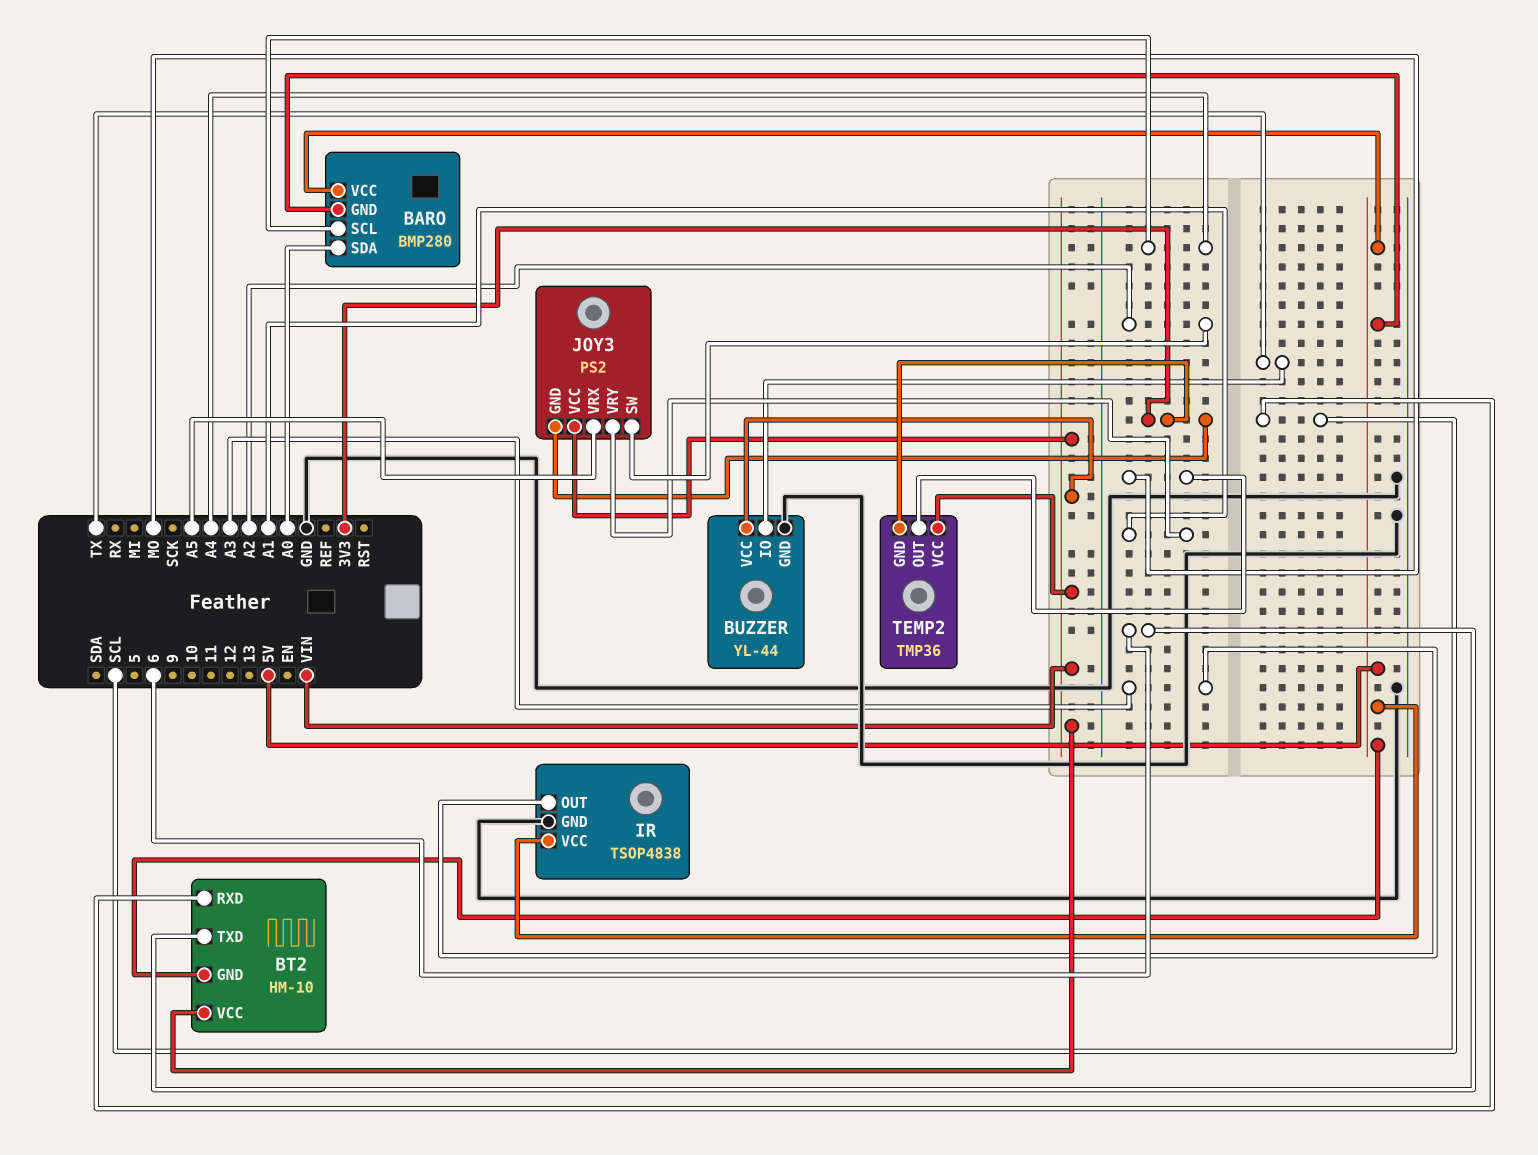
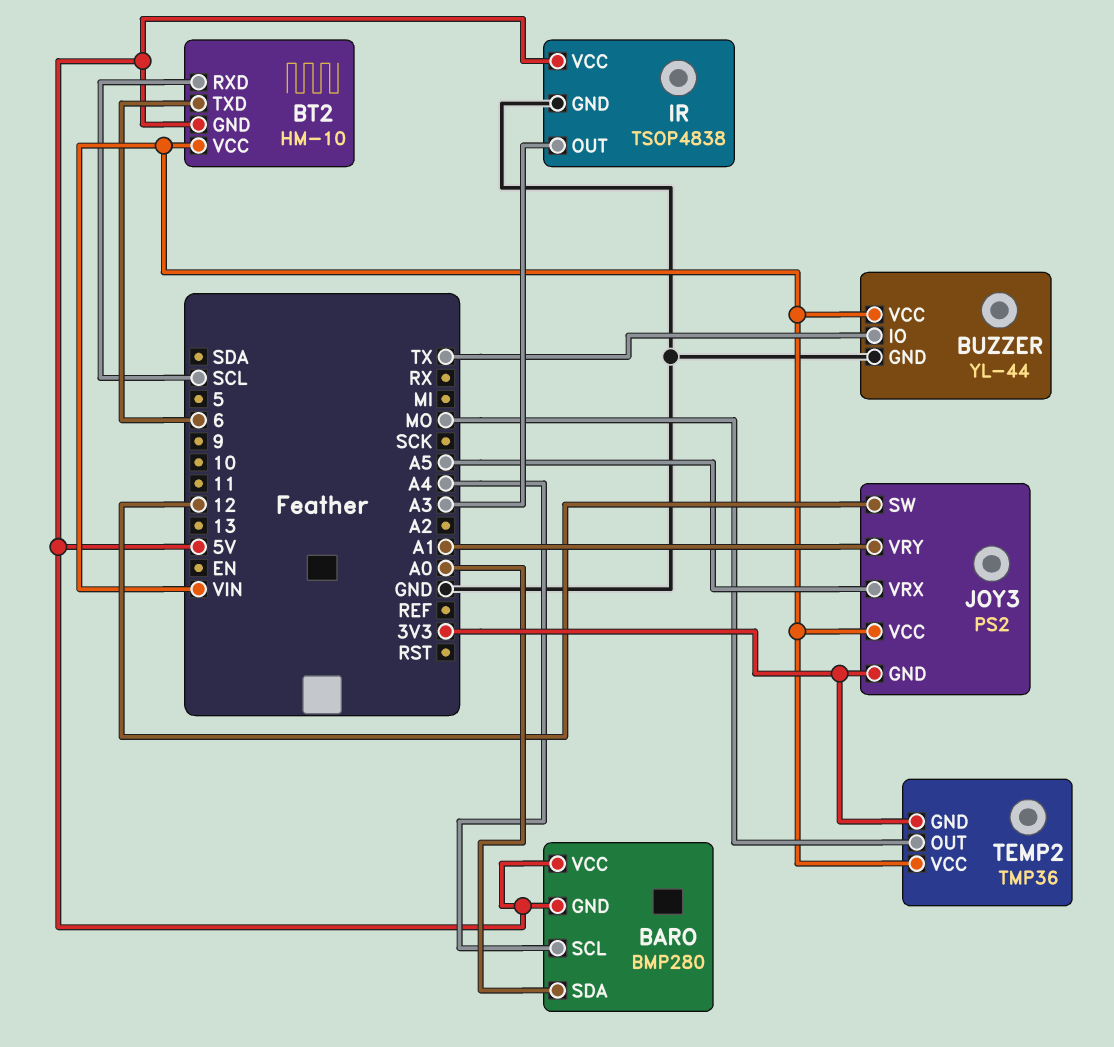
JOY3 pin SW: A2 -> 12

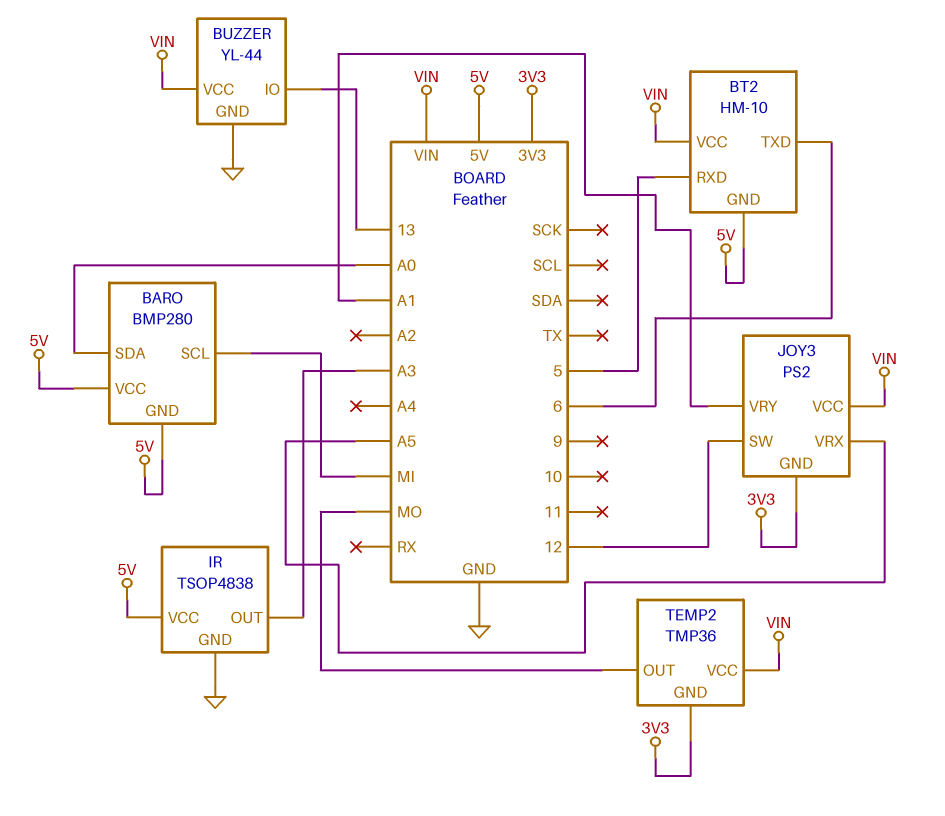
BARO pin SCL: A4 -> MI
BT2 pin RXD: SCL -> 5
BUZZER pin IO: TX -> 13

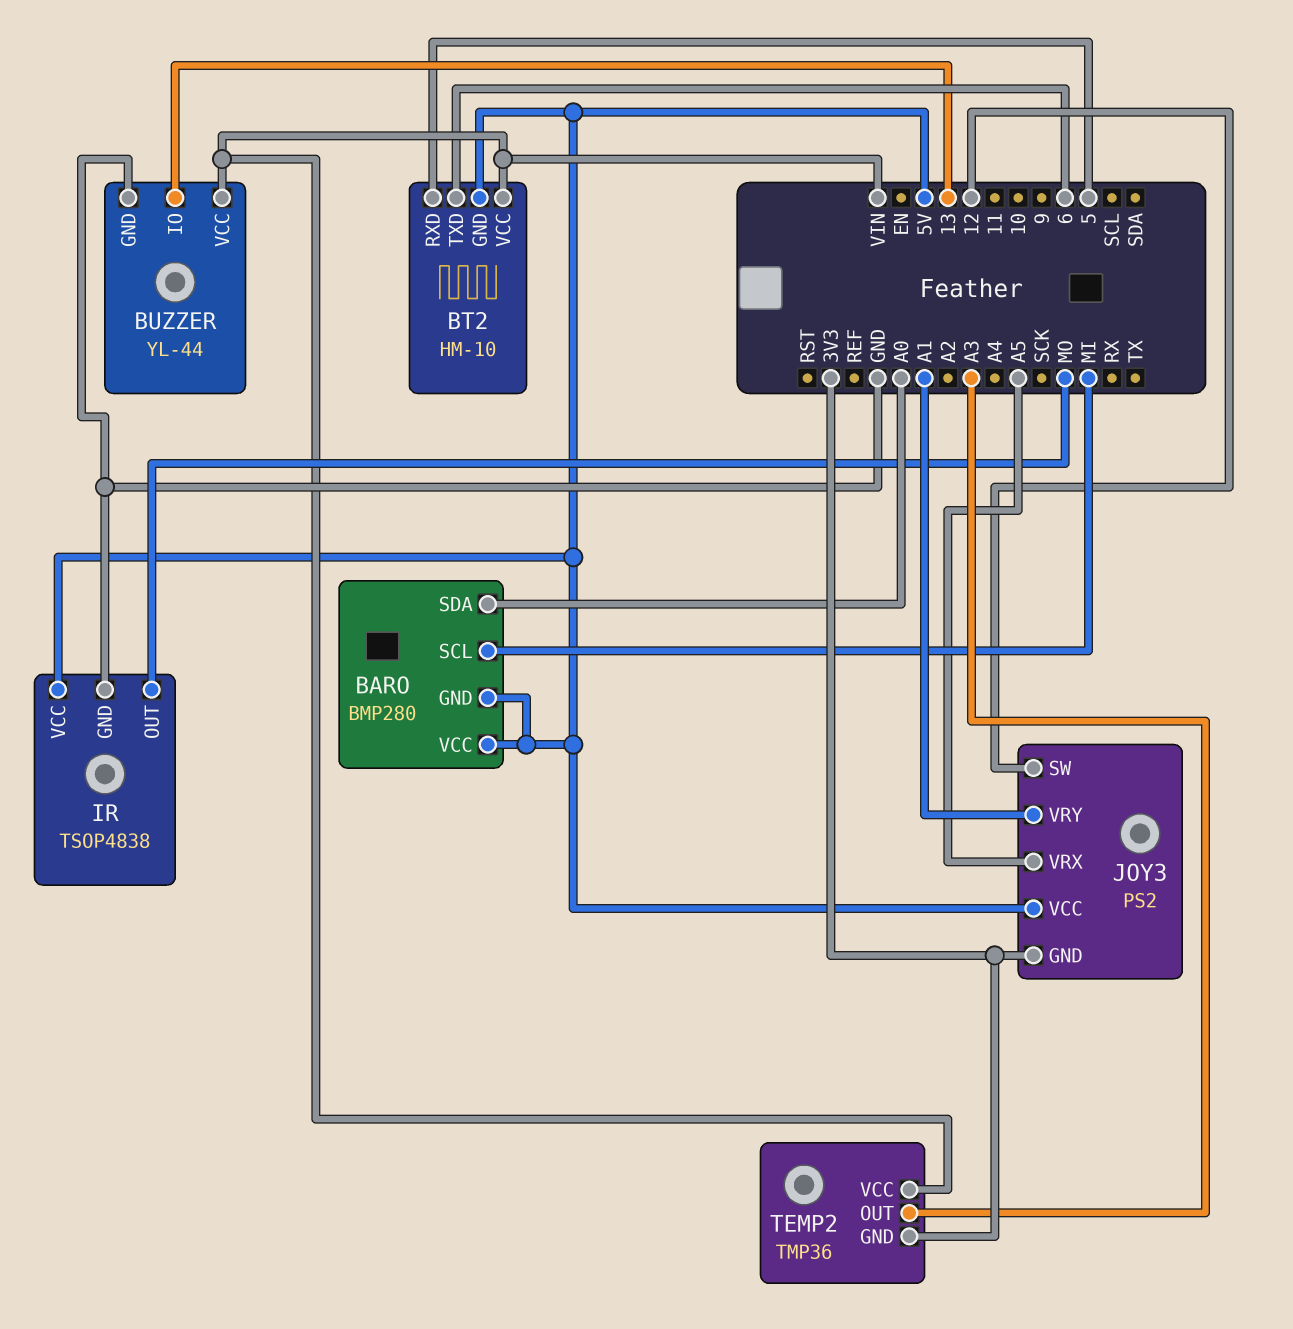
IR pin OUT: A3 -> MO
JOY3 pin VCC: VIN -> 5V
TEMP2 pin OUT: MO -> A3

